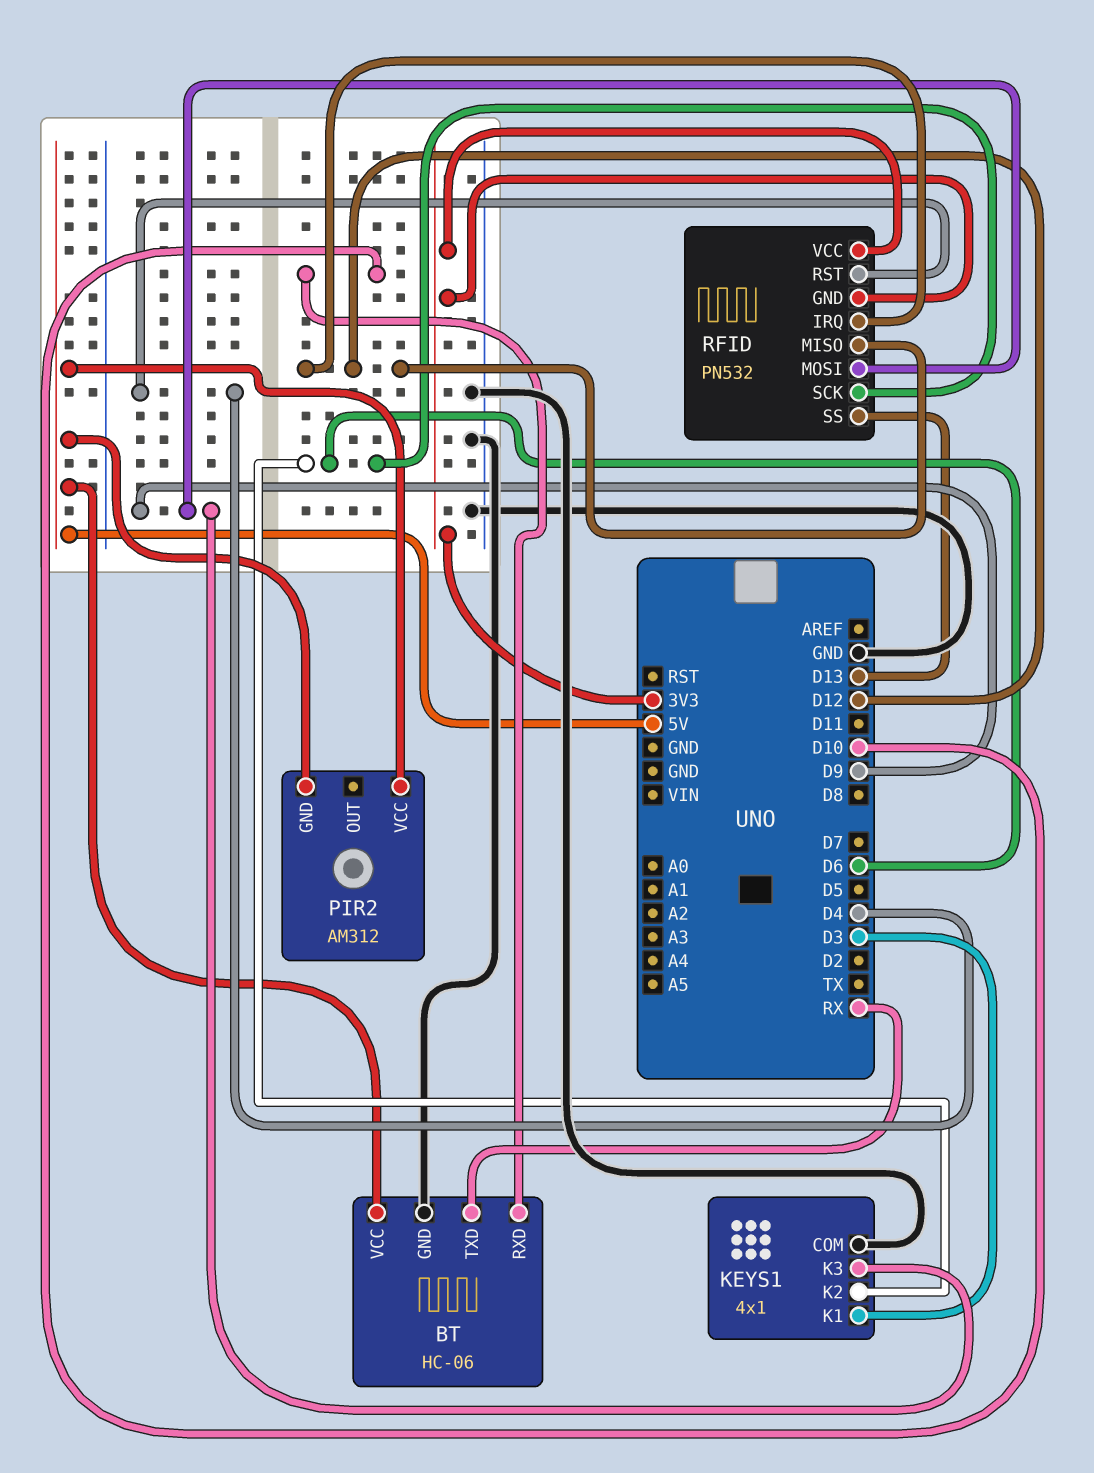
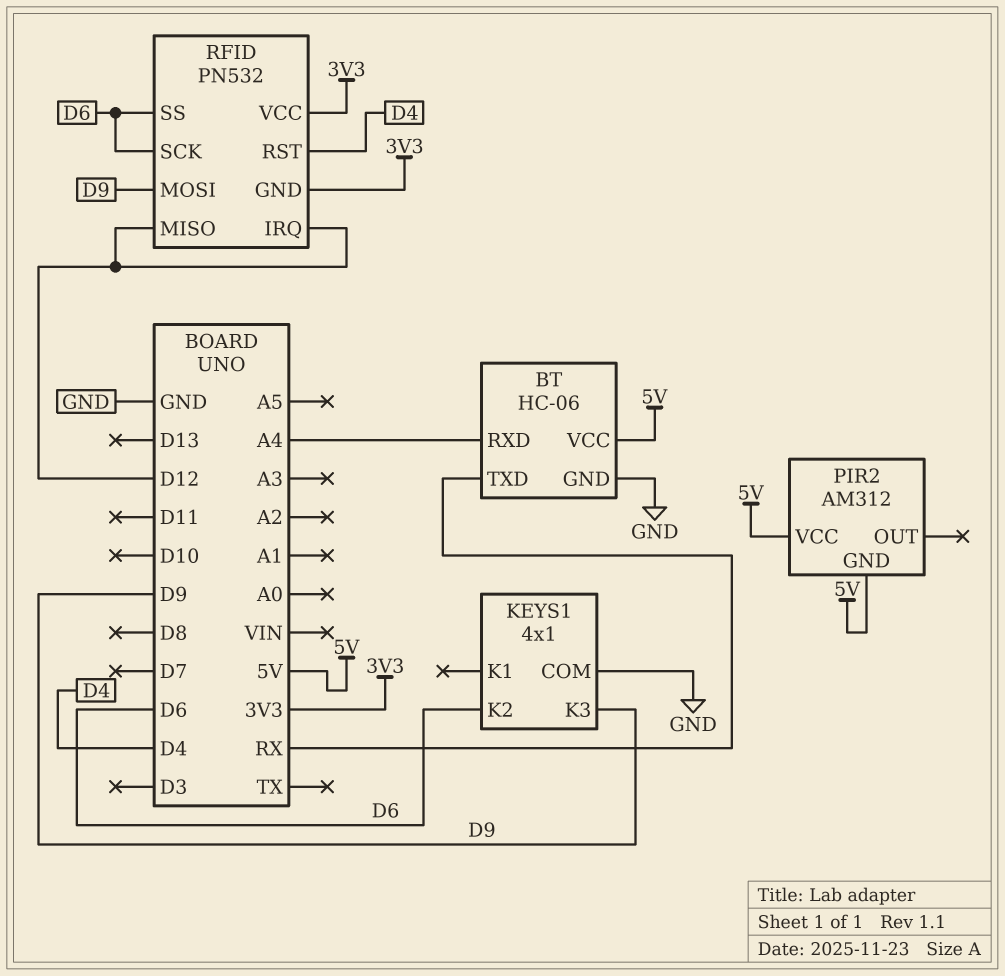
BT pin RXD: D10 -> A4
KEYS1 pin K1: D3 -> none
RFID pin SS: D13 -> D6

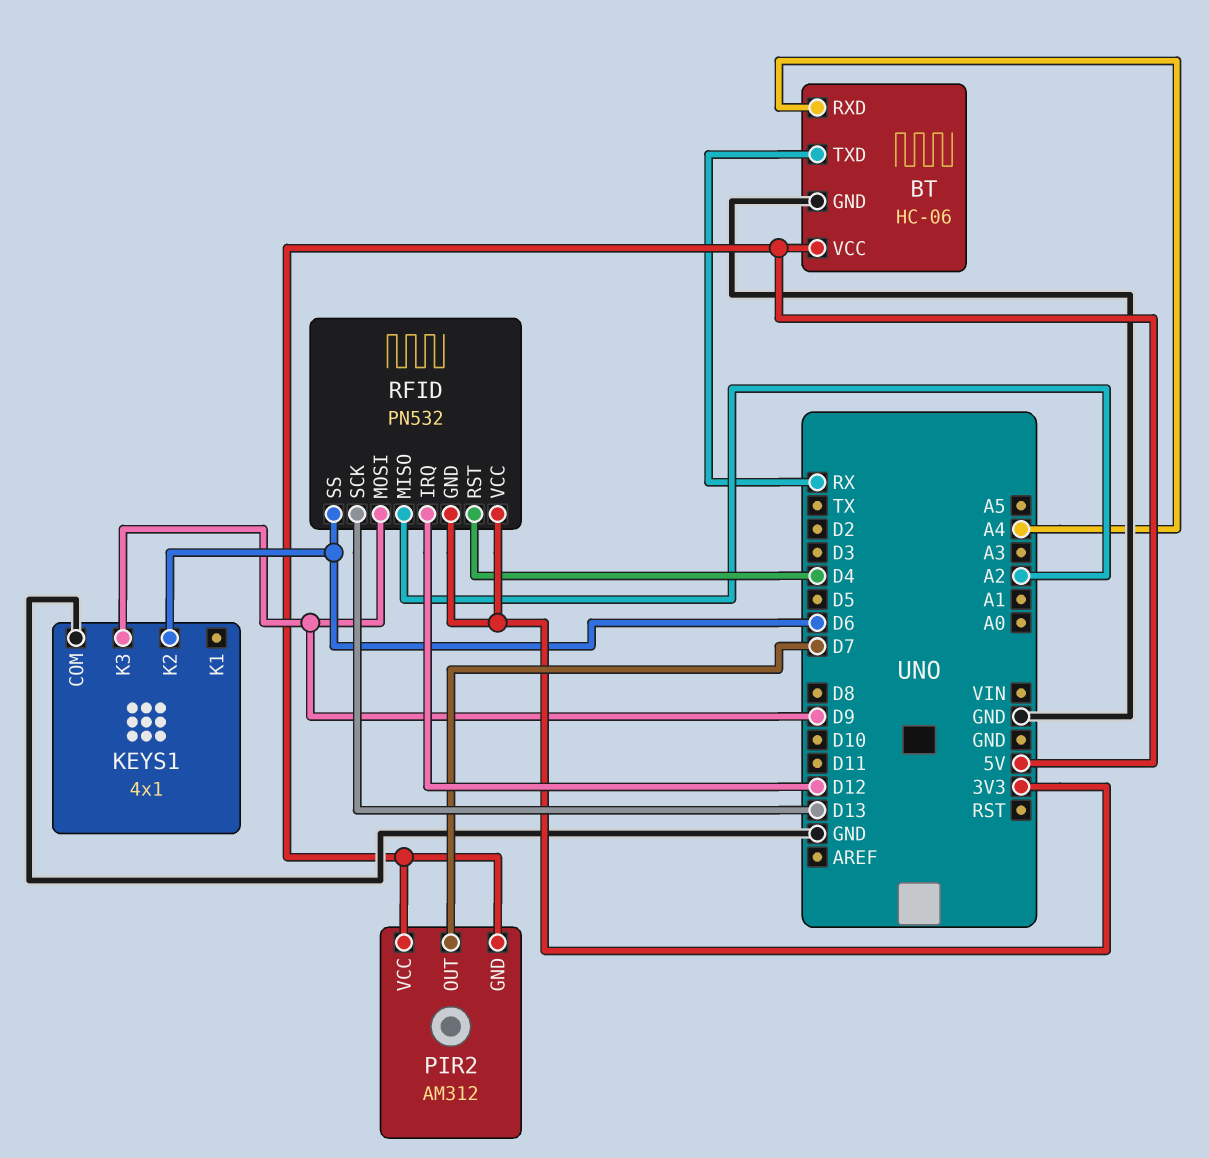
PIR2 pin OUT: none -> D7
RFID pin MISO: D12 -> A2
RFID pin SCK: D6 -> D13

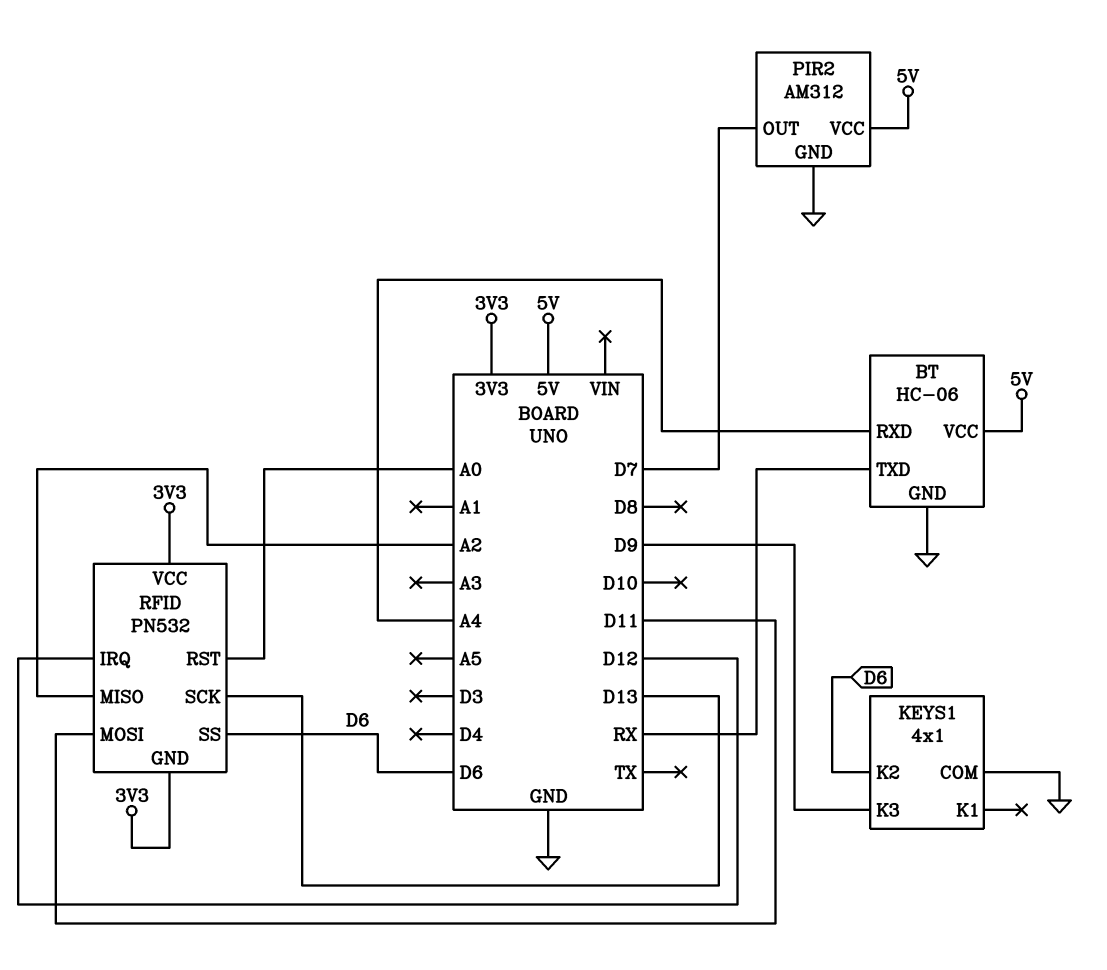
PIR2 pin GND: 5V -> GND
RFID pin MOSI: D9 -> D11
RFID pin RST: D4 -> A0

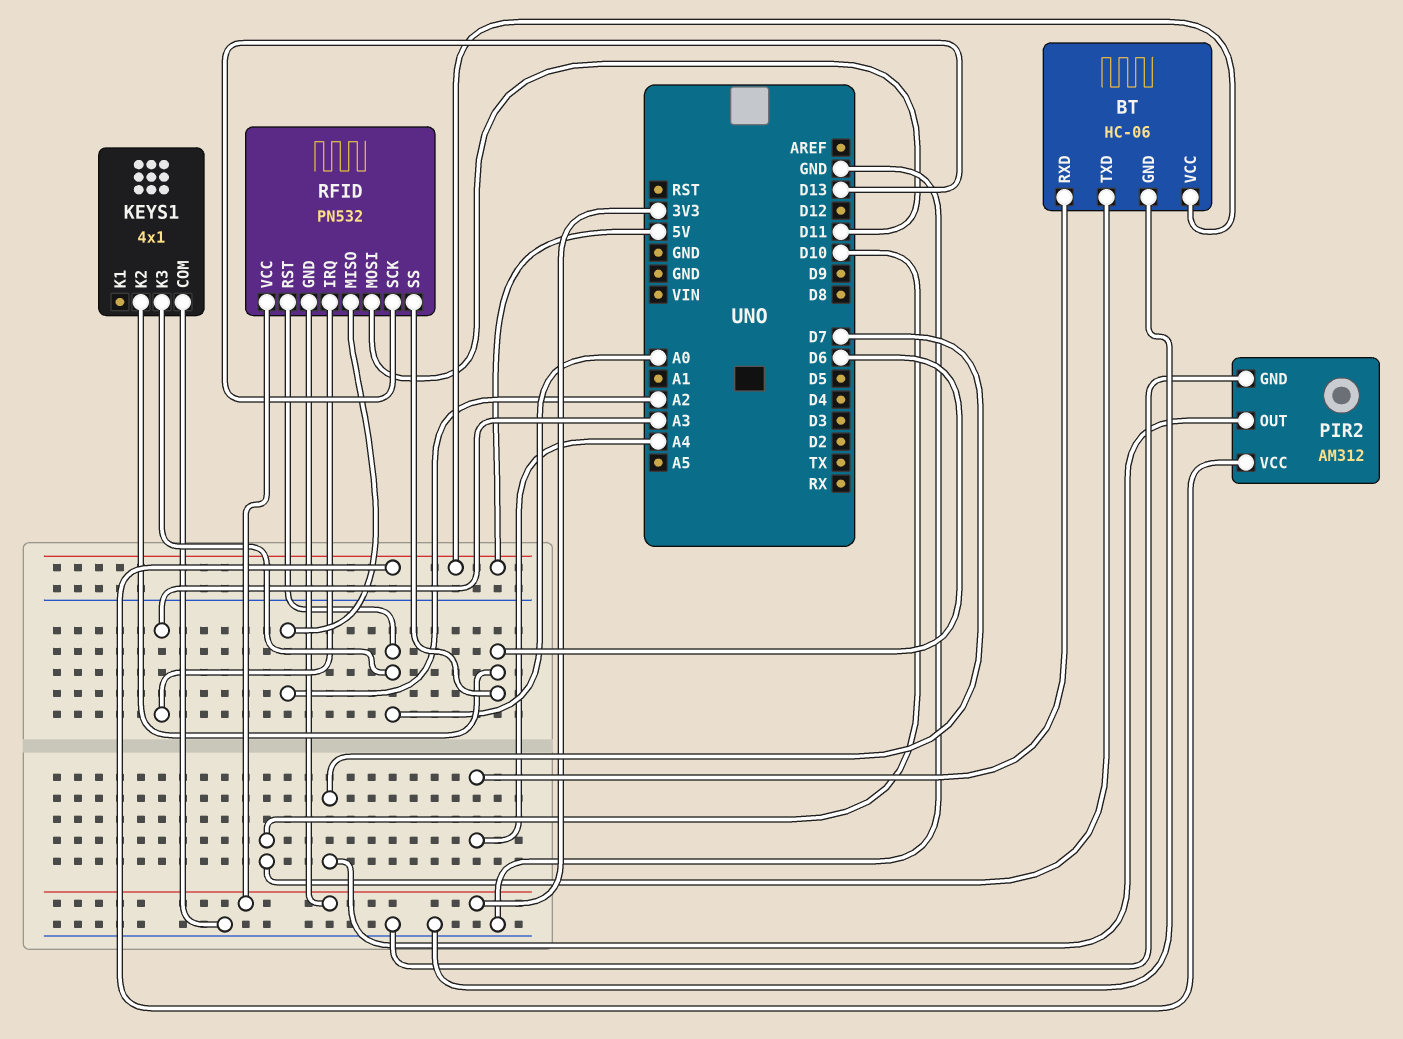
BT pin TXD: RX -> D10
KEYS1 pin K3: D9 -> A0
RFID pin IRQ: D12 -> A3

